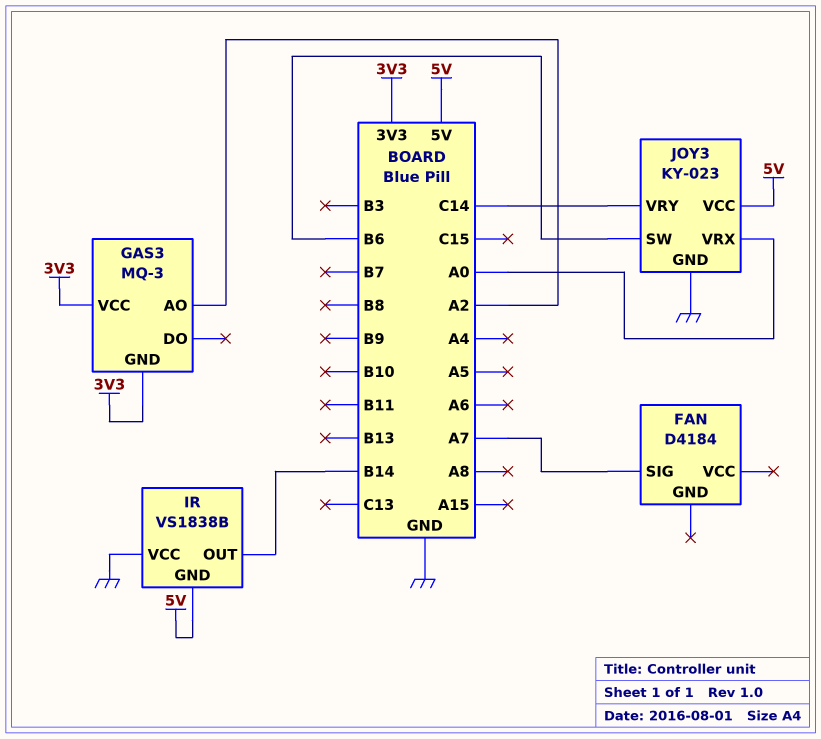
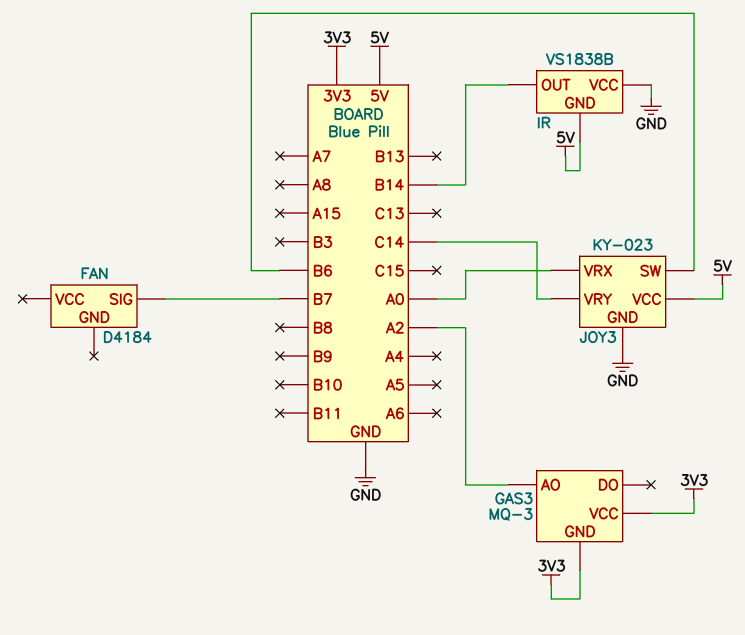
FAN pin SIG: A7 -> B7

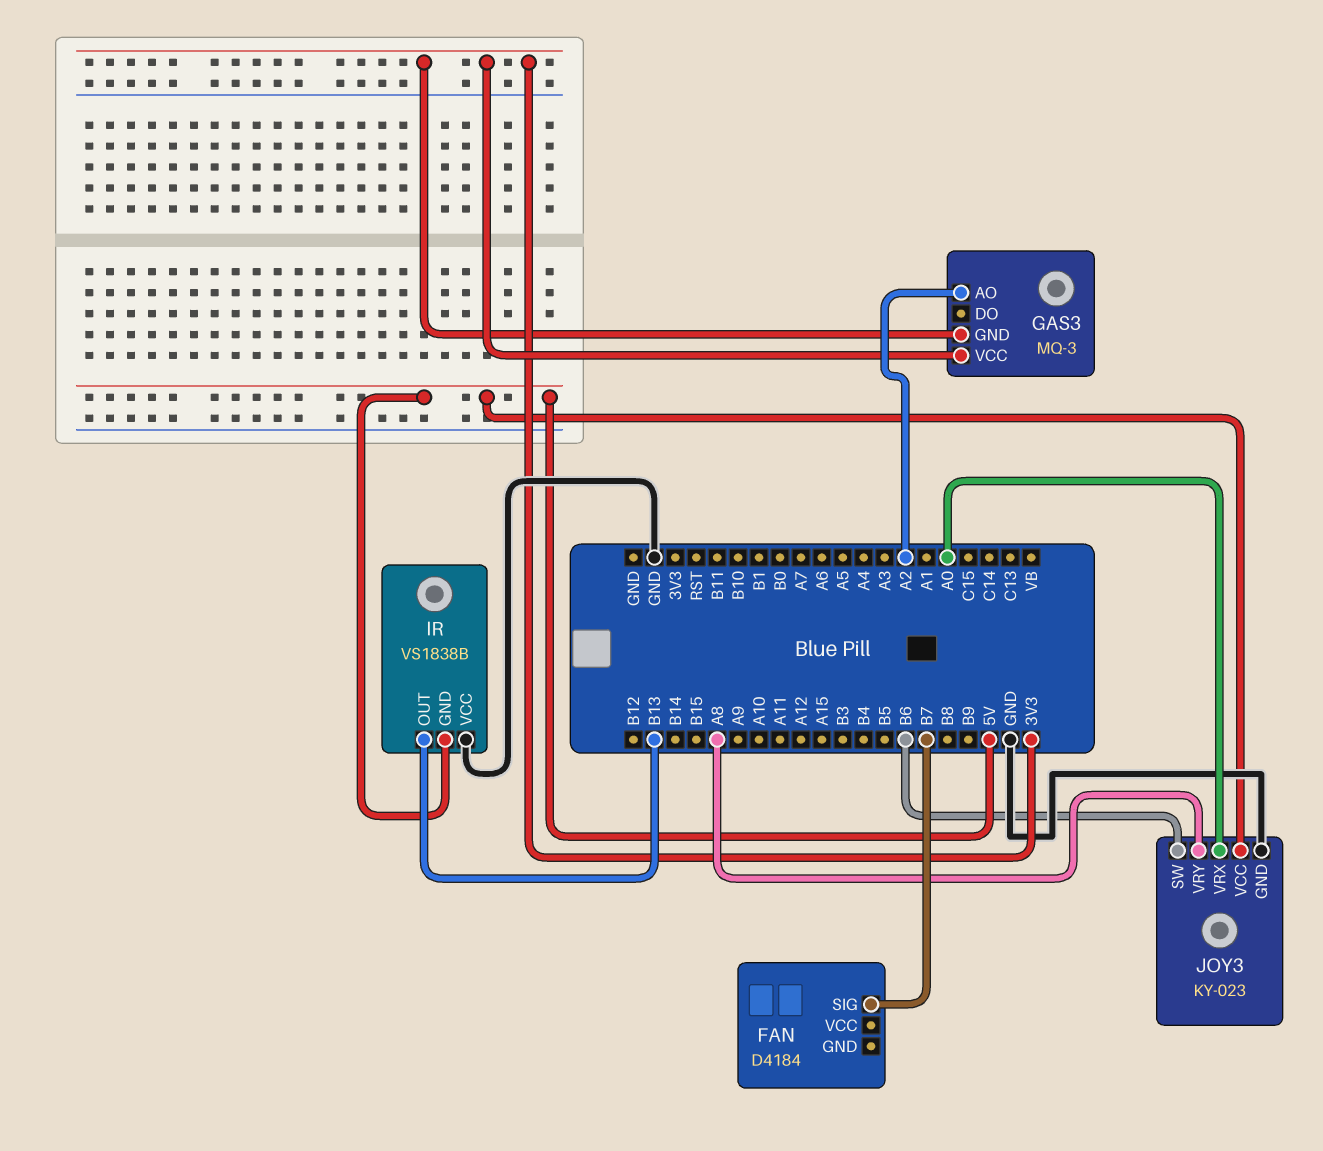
IR pin OUT: B14 -> B13
JOY3 pin VRY: C14 -> A8

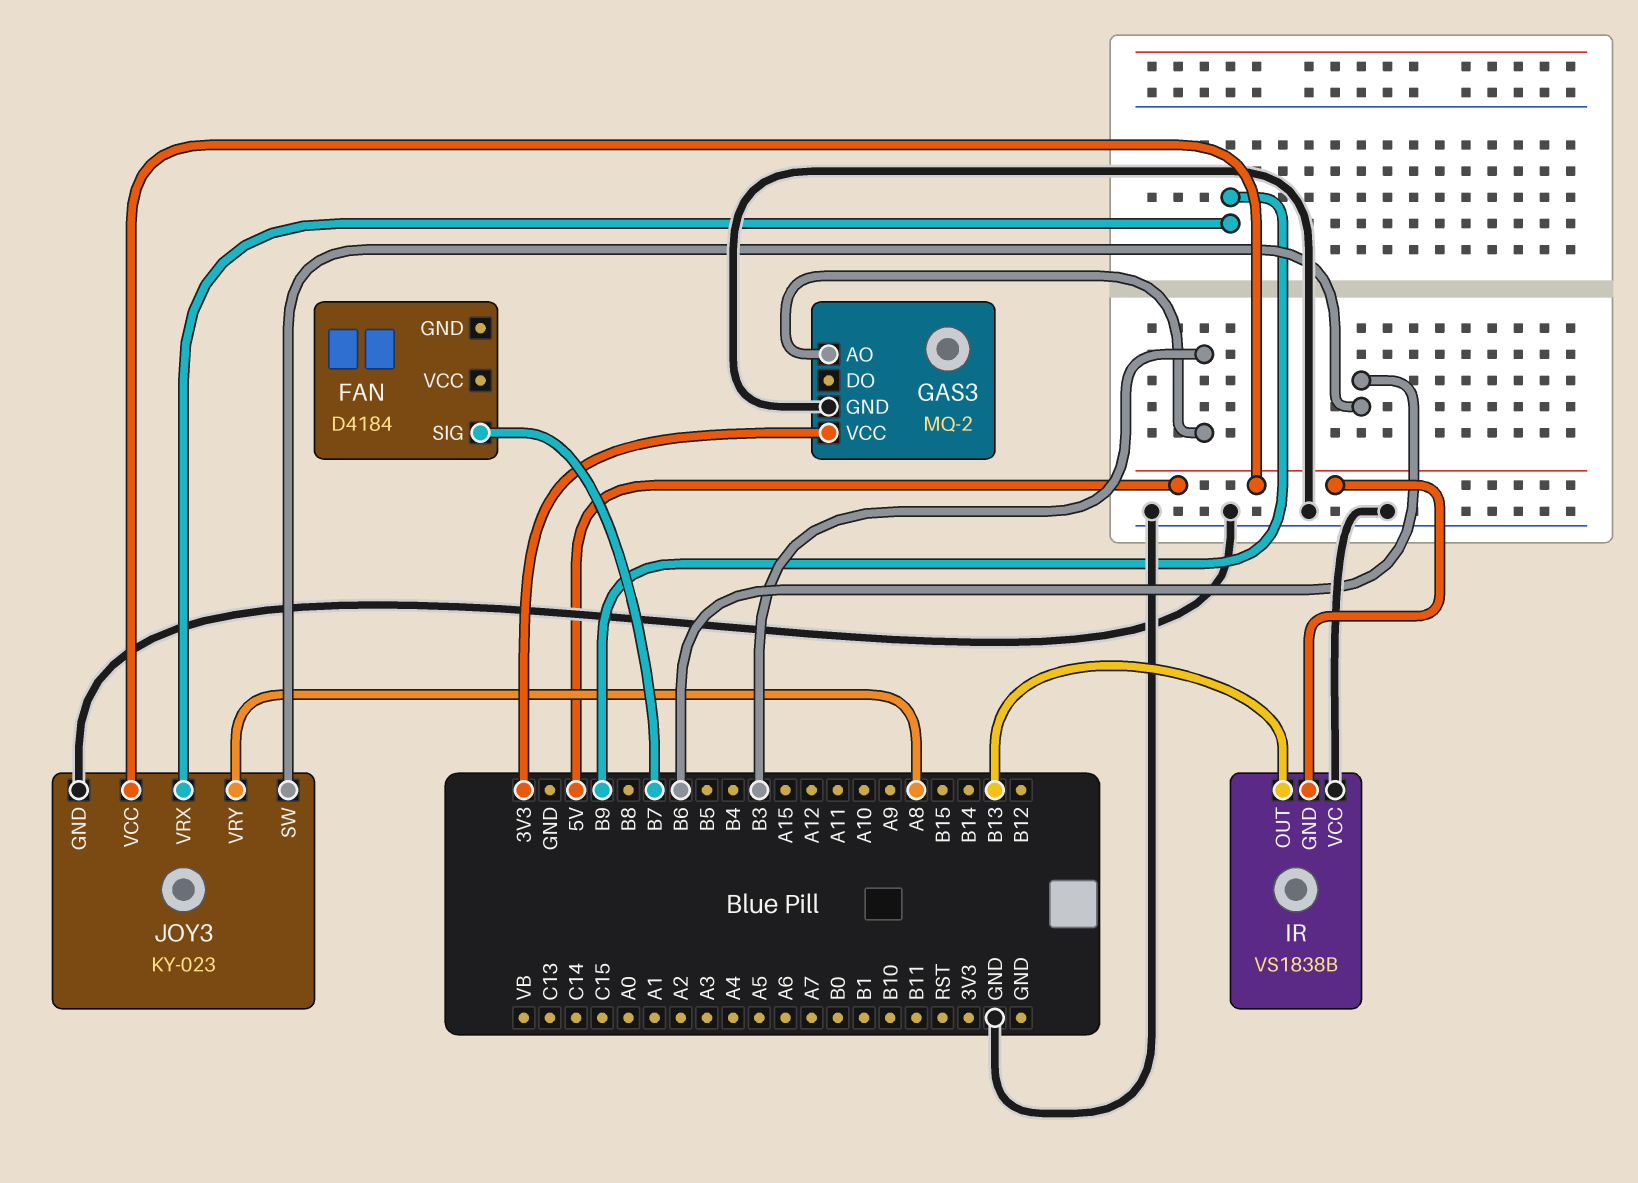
GAS3: MQ-3 -> MQ-2
GAS3 pin AO: A2 -> B3
GAS3 pin GND: 3V3 -> GND
JOY3 pin VRX: A0 -> B9

